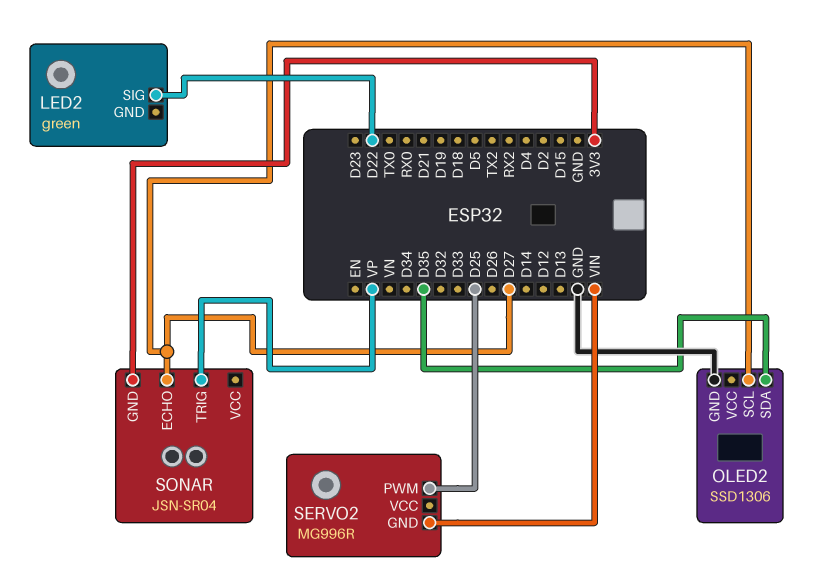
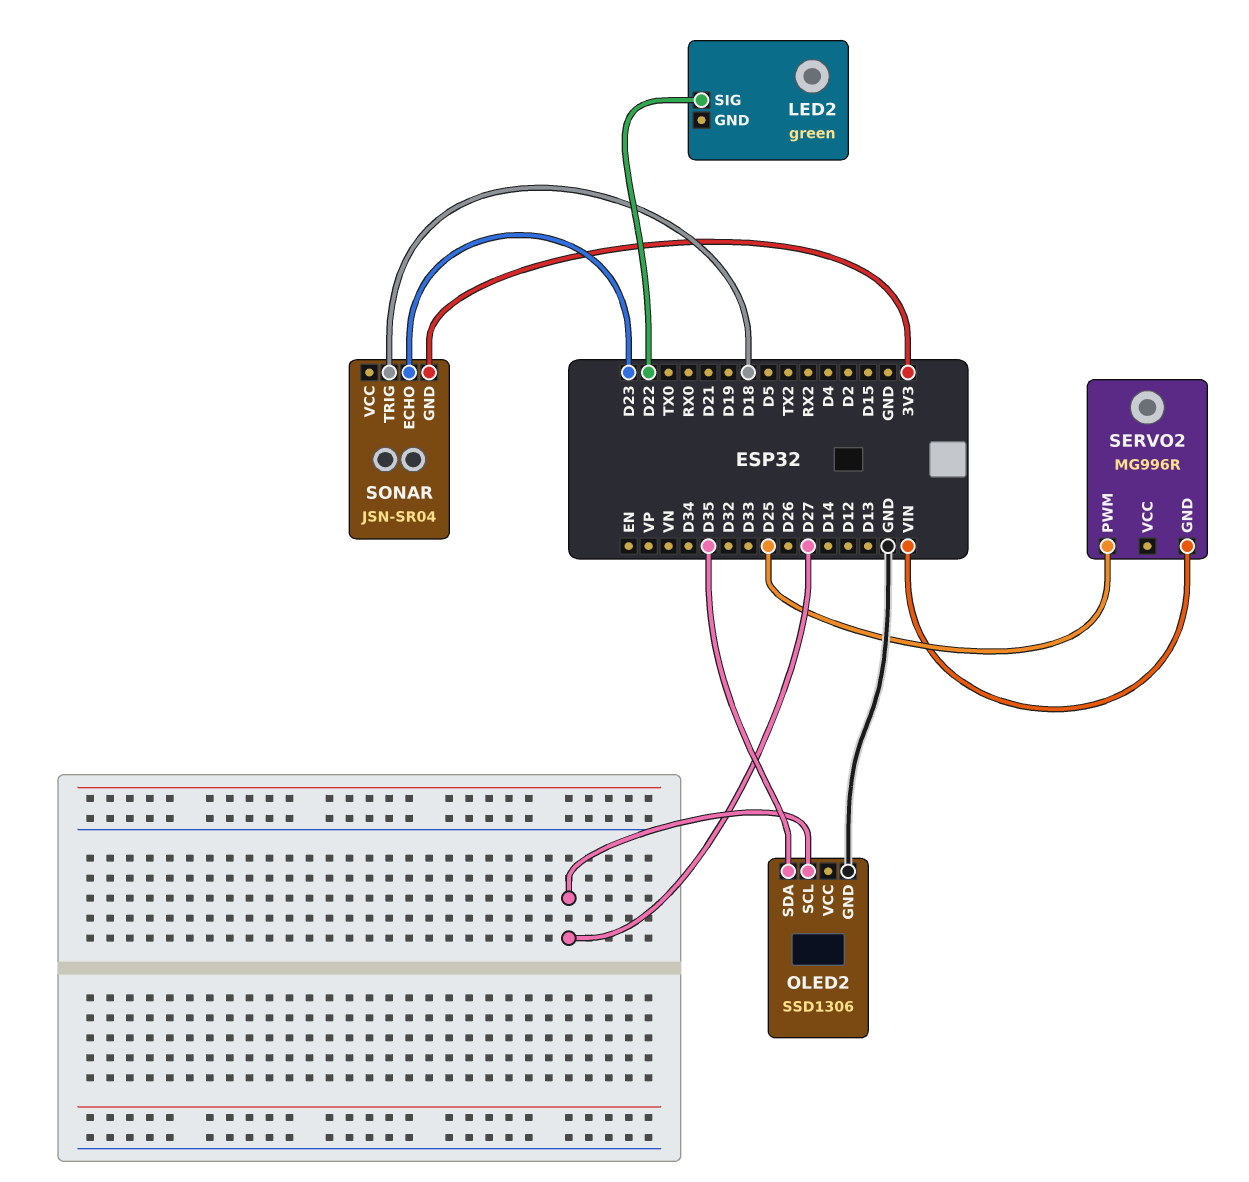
SONAR pin ECHO: D27 -> D23
SONAR pin TRIG: VP -> D18

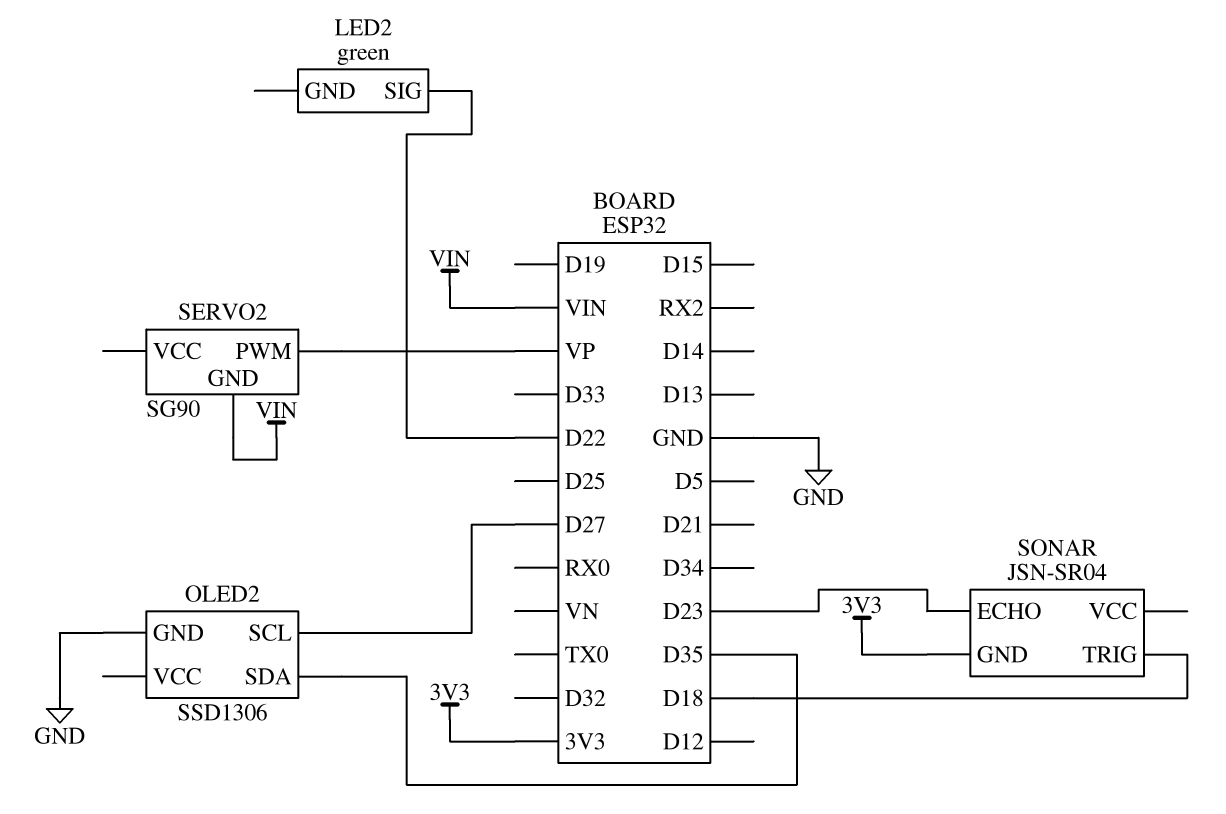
SERVO2: MG996R -> SG90
SERVO2 pin PWM: D25 -> VP

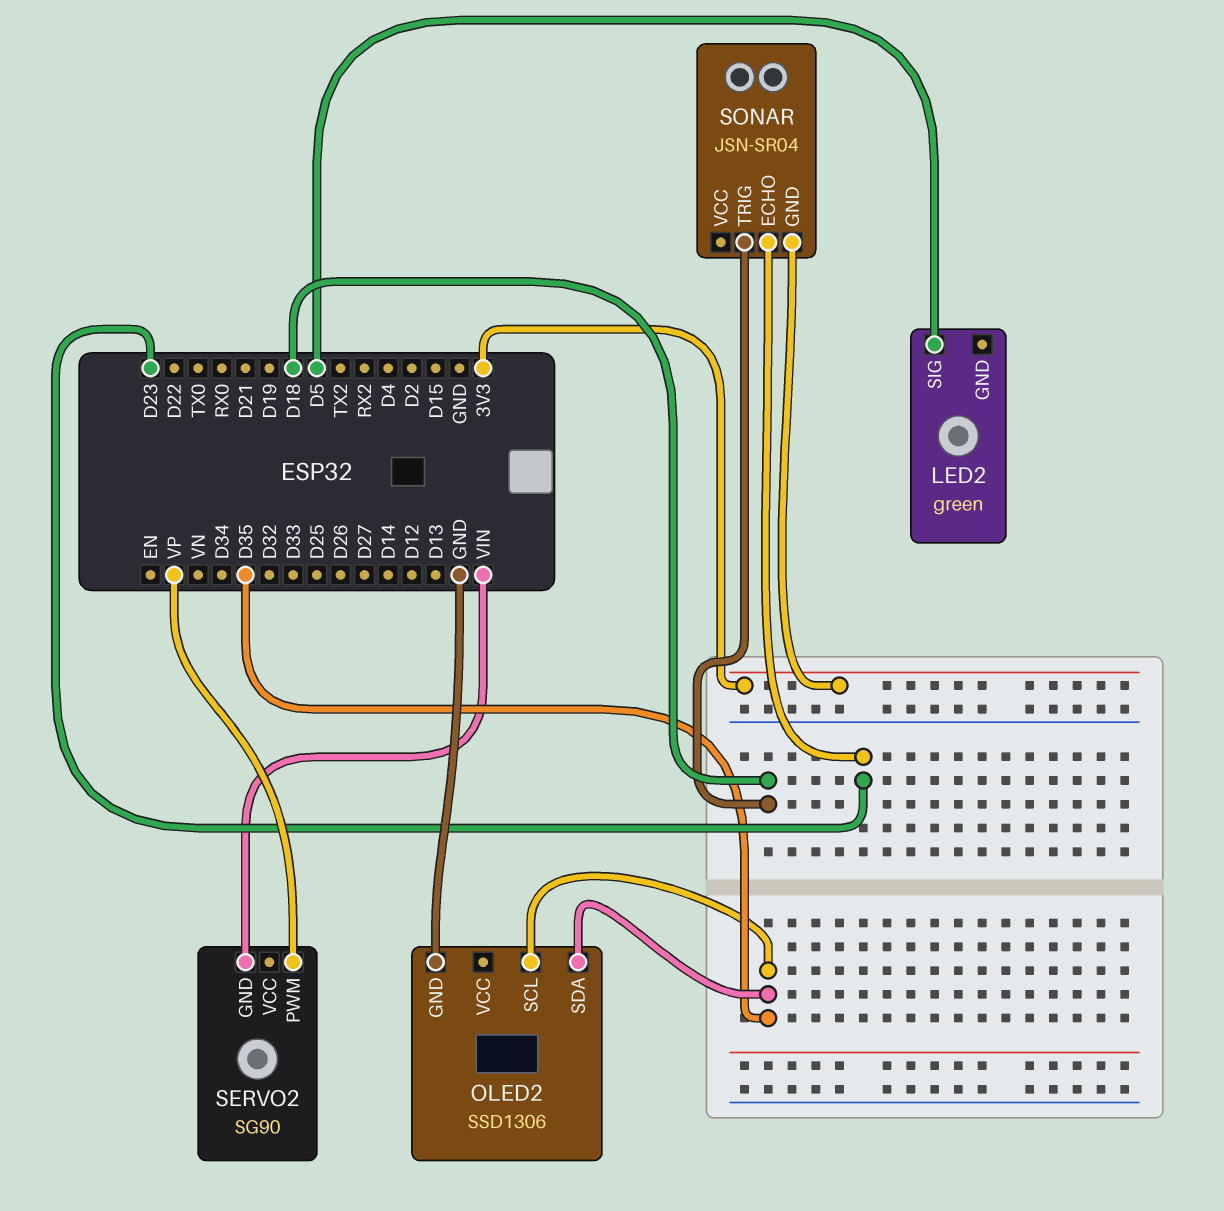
LED2 pin SIG: D22 -> D5
OLED2 pin SCL: D27 -> D35

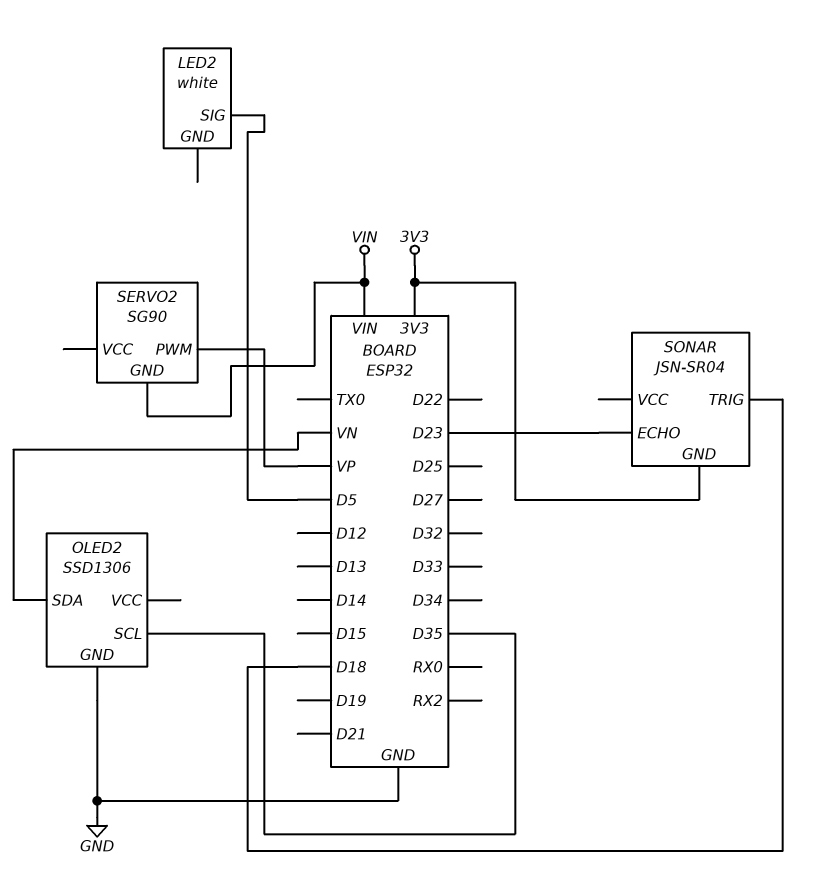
LED2: green -> white
OLED2 pin SDA: D35 -> VN

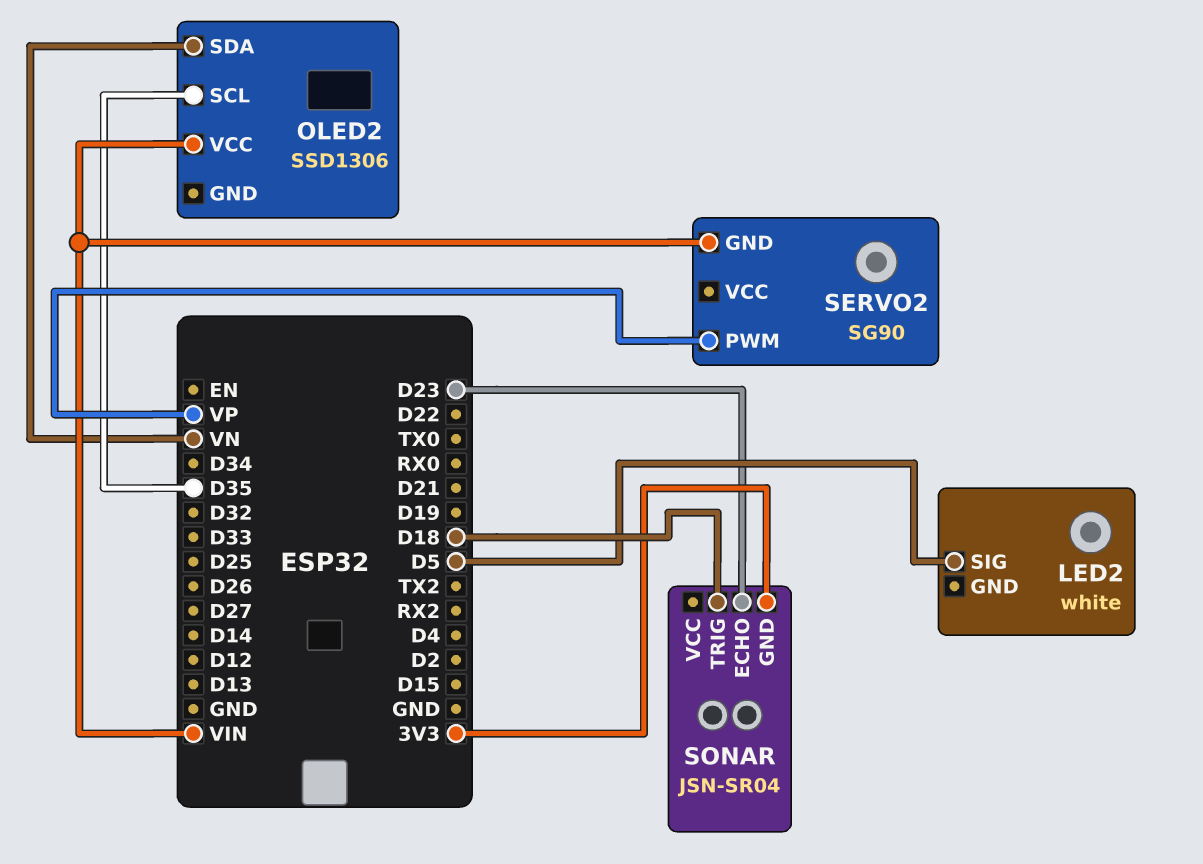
OLED2 pin GND: GND -> none
OLED2 pin VCC: none -> VIN

